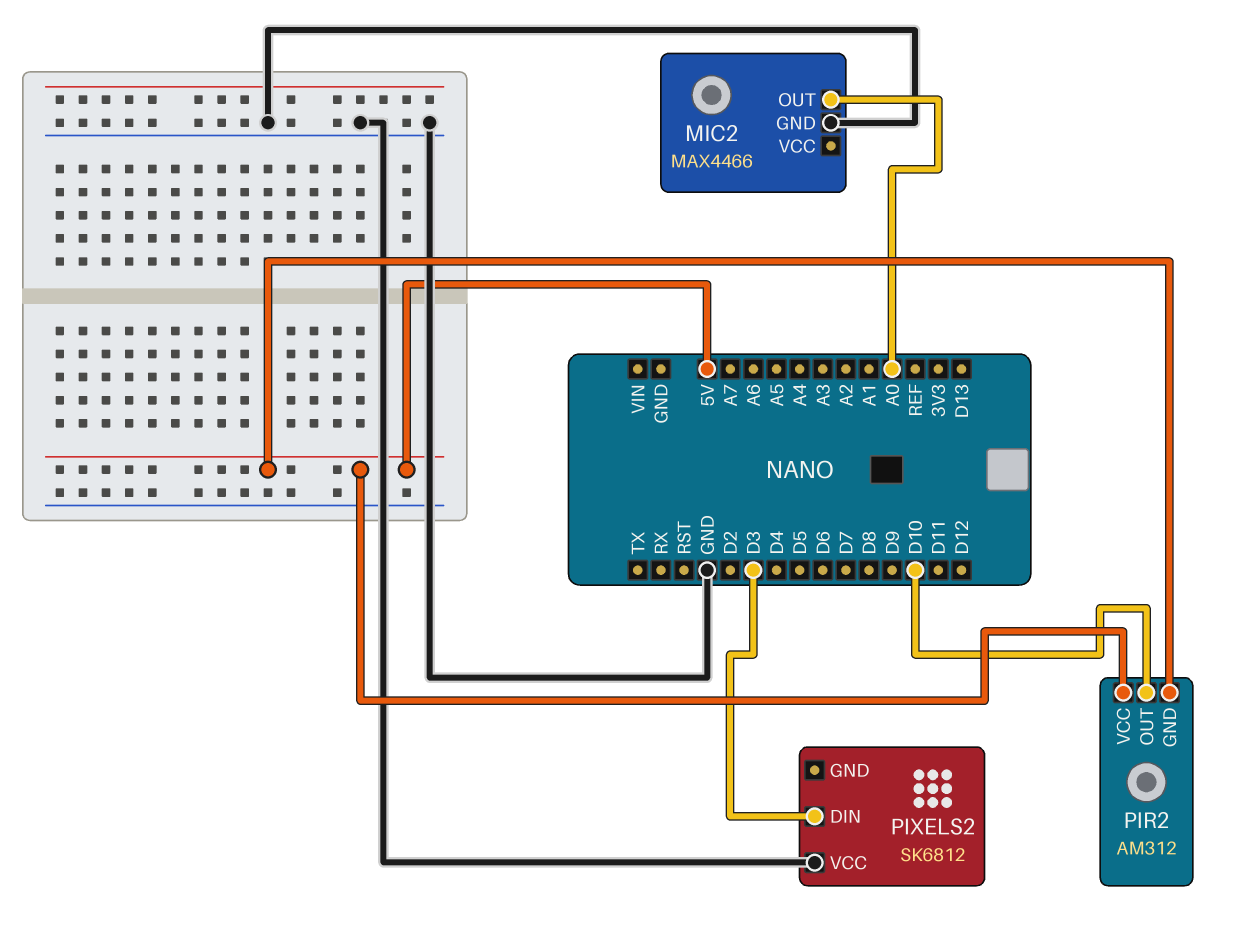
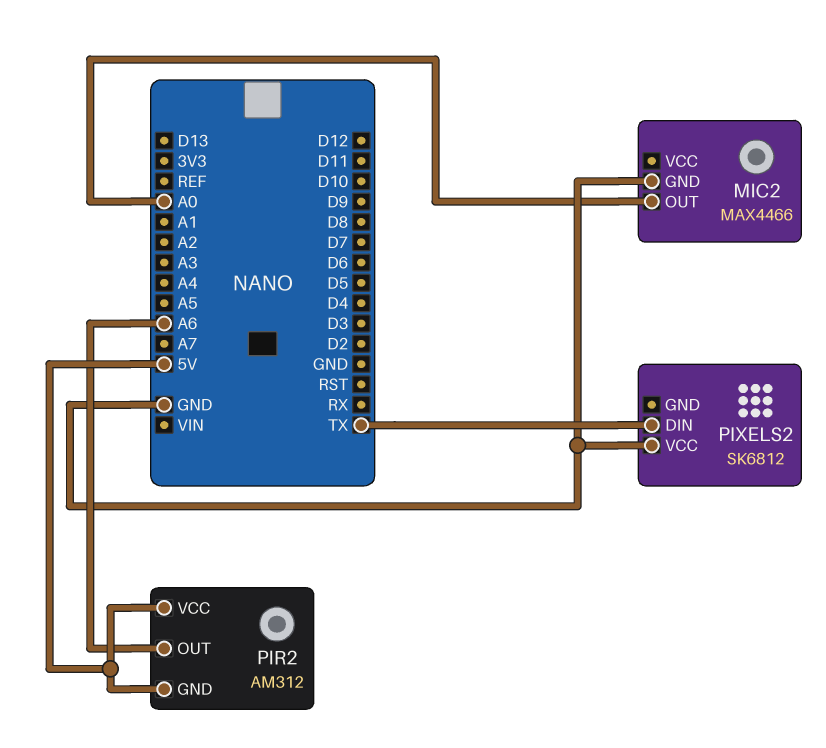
PIR2 pin OUT: D10 -> A6
PIXELS2 pin DIN: D3 -> TX

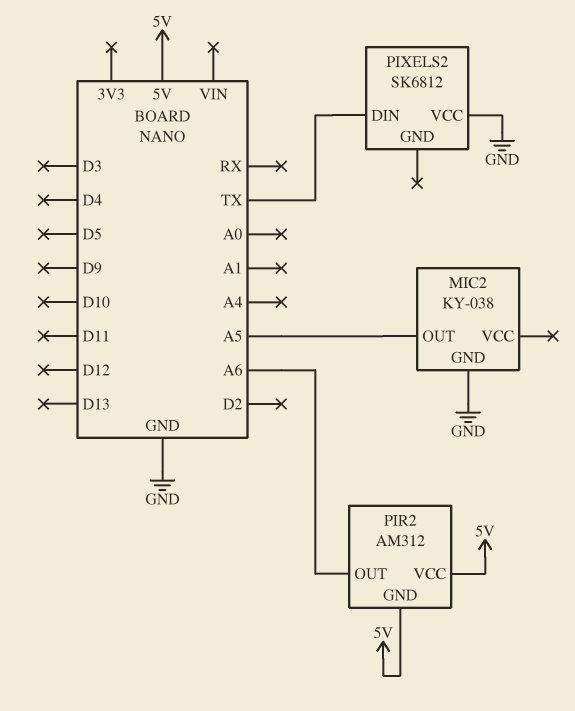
MIC2: MAX4466 -> KY-038
MIC2 pin OUT: A0 -> A5

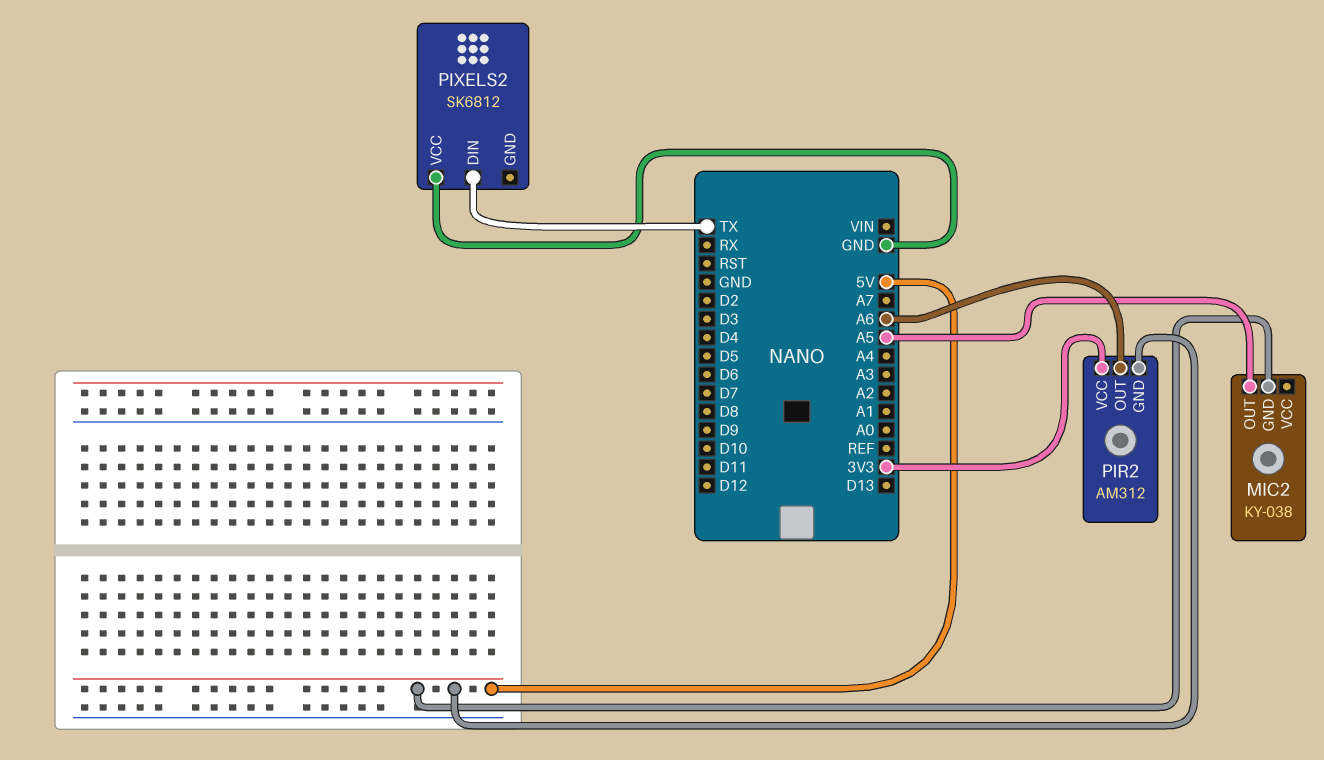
MIC2 pin GND: GND -> 5V
PIR2 pin VCC: 5V -> 3V3

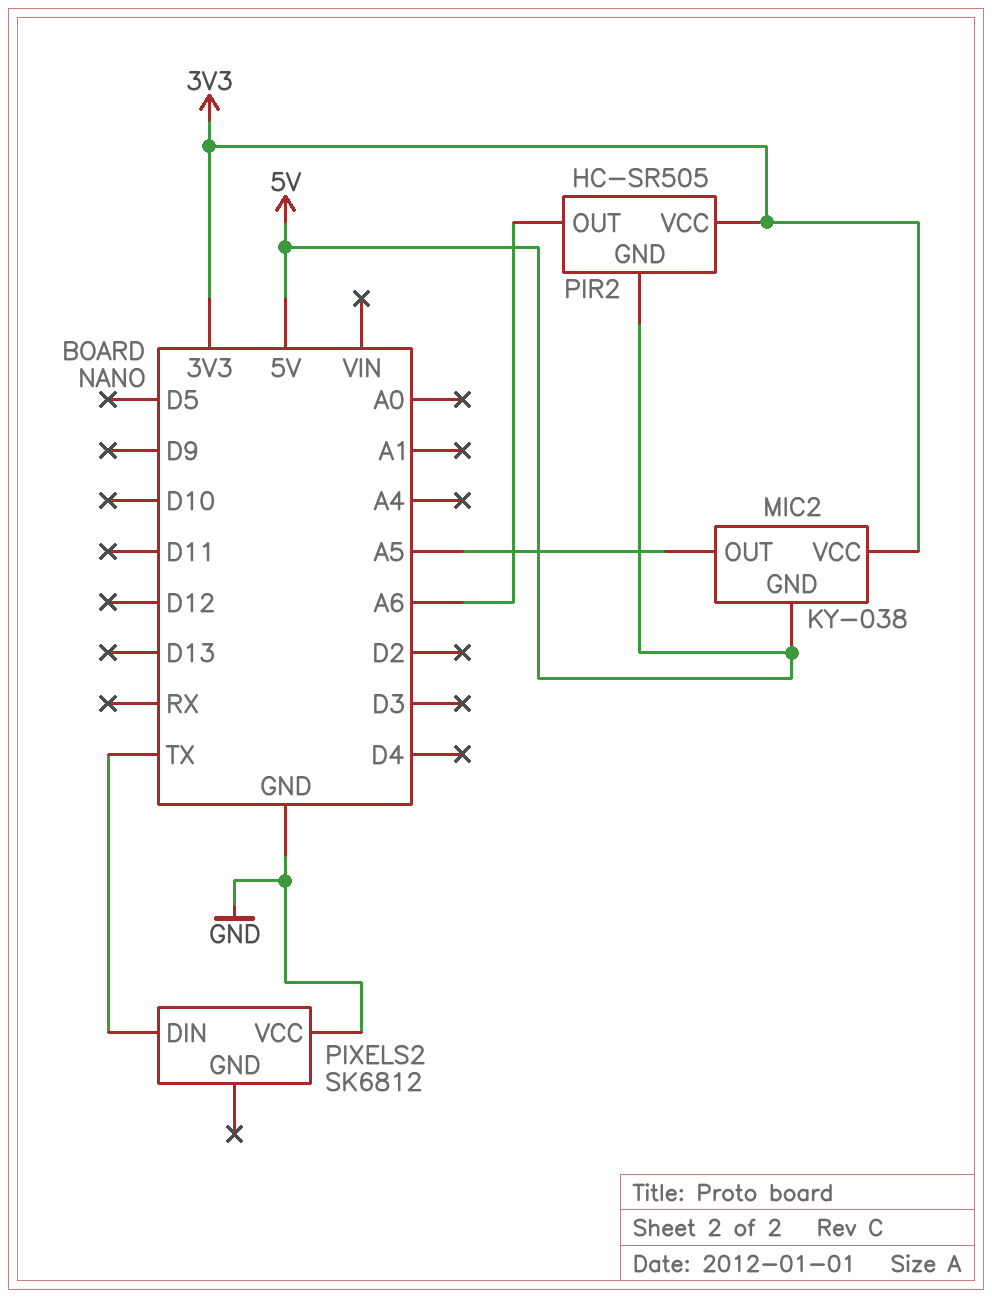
MIC2 pin VCC: none -> 3V3
PIR2: AM312 -> HC-SR505

